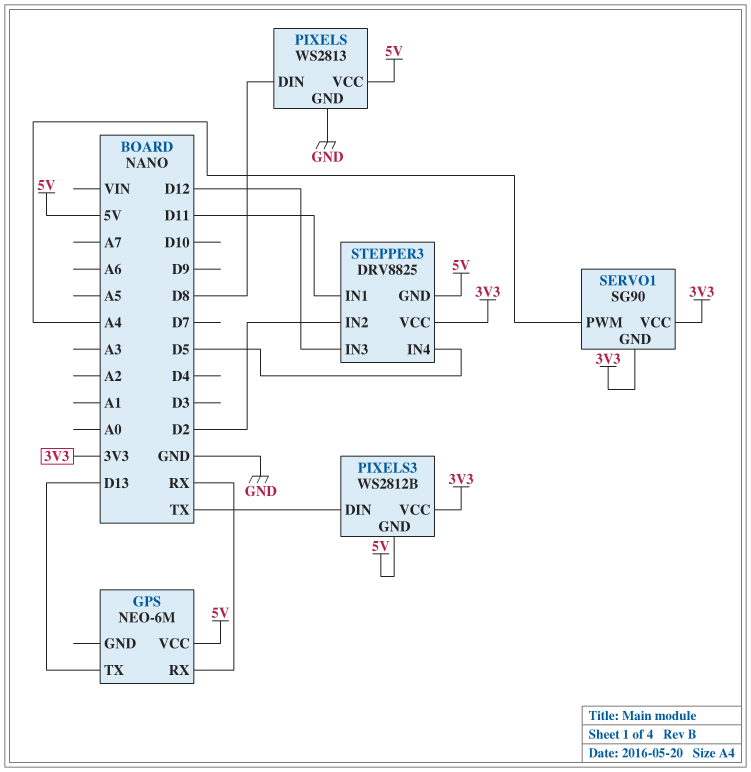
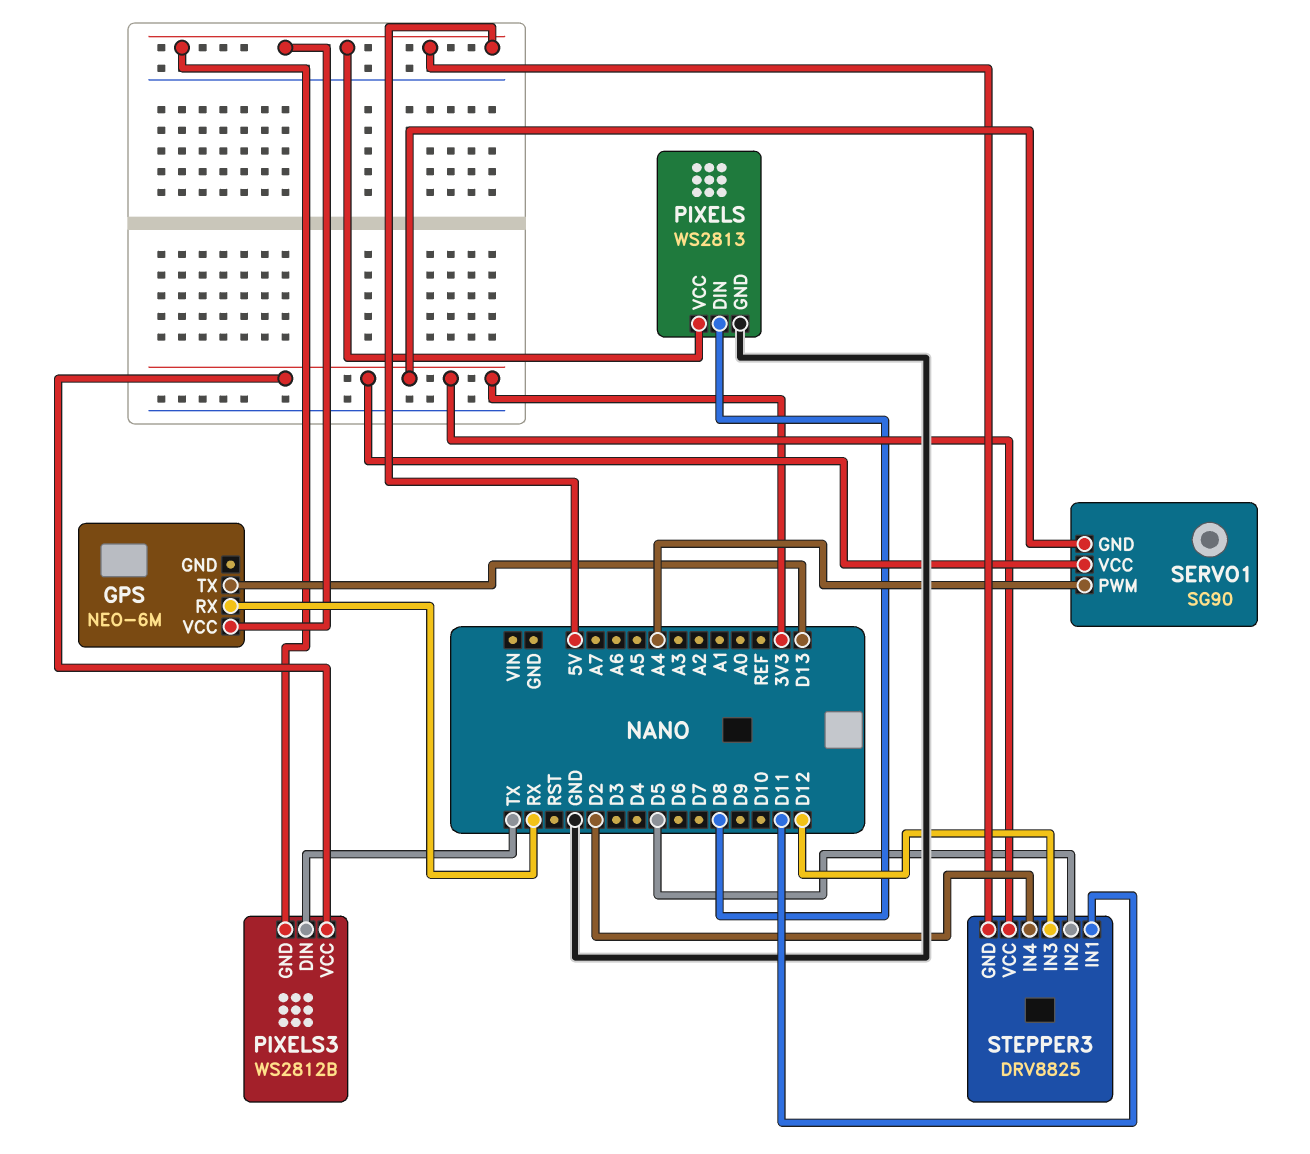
STEPPER3 pin IN2: D2 -> D5
STEPPER3 pin IN4: D5 -> D2

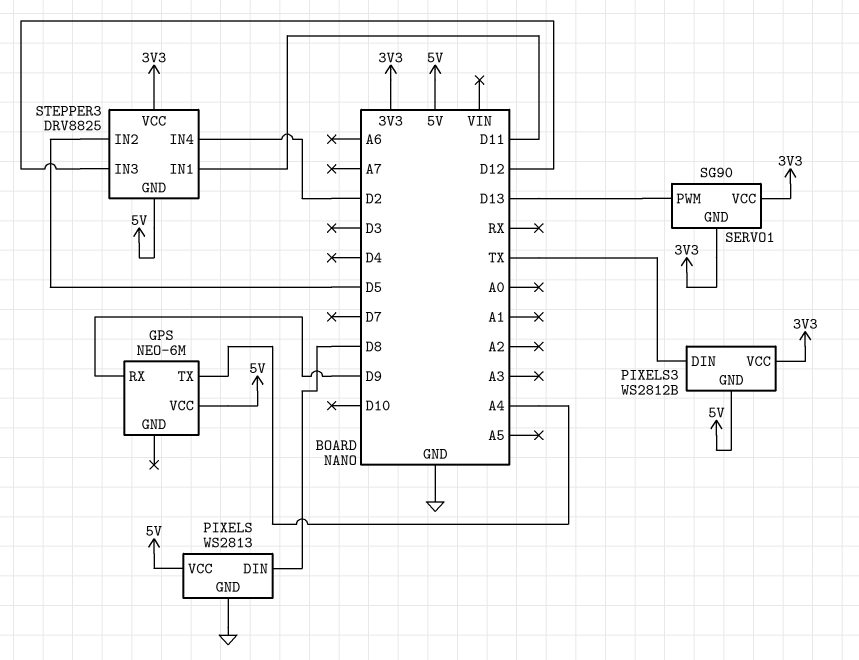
GPS pin RX: RX -> D9
GPS pin TX: D13 -> A4
SERVO1 pin PWM: A4 -> D13

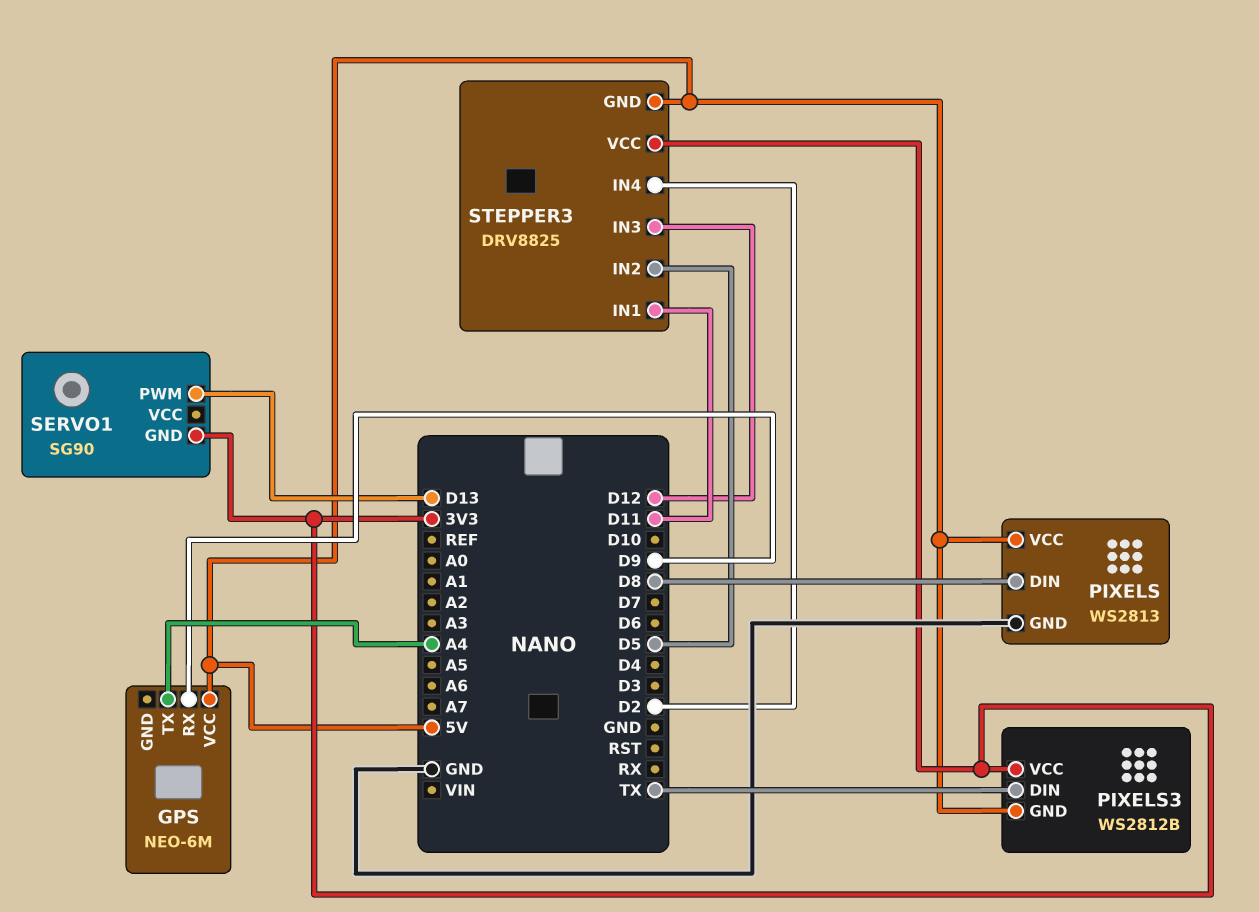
SERVO1 pin VCC: 3V3 -> none

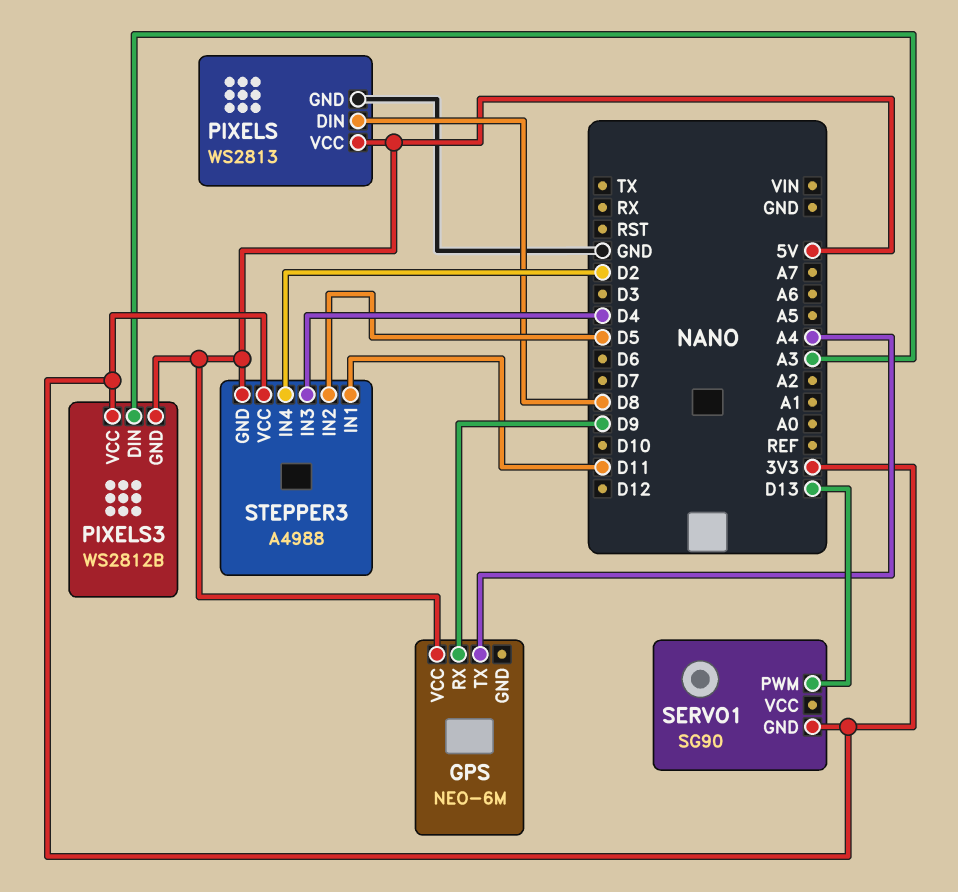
PIXELS3 pin DIN: TX -> A3
STEPPER3: DRV8825 -> A4988
STEPPER3 pin IN3: D12 -> D4

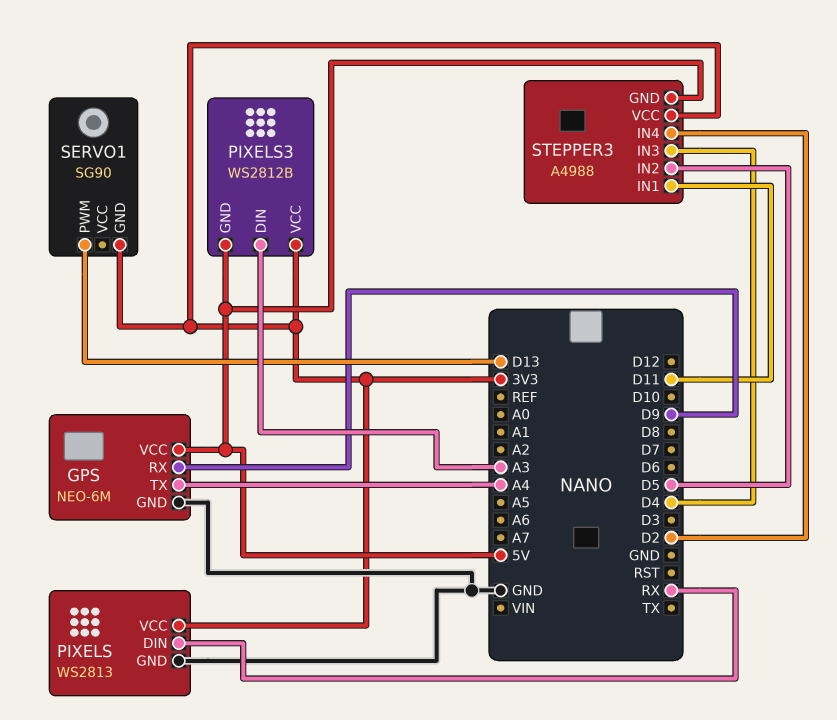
GPS pin GND: none -> GND
PIXELS pin DIN: D8 -> RX
PIXELS pin VCC: 5V -> 3V3

